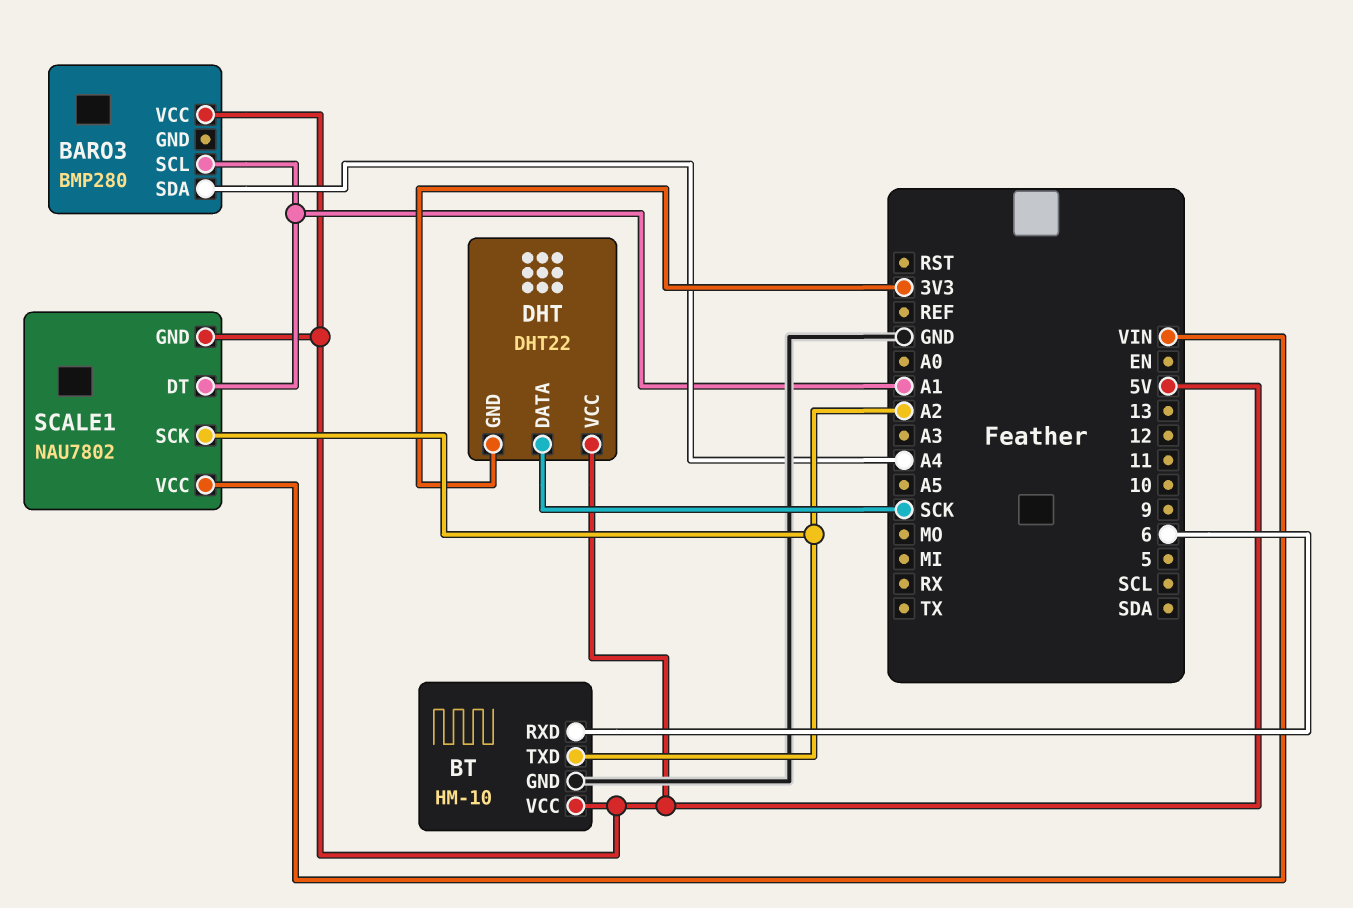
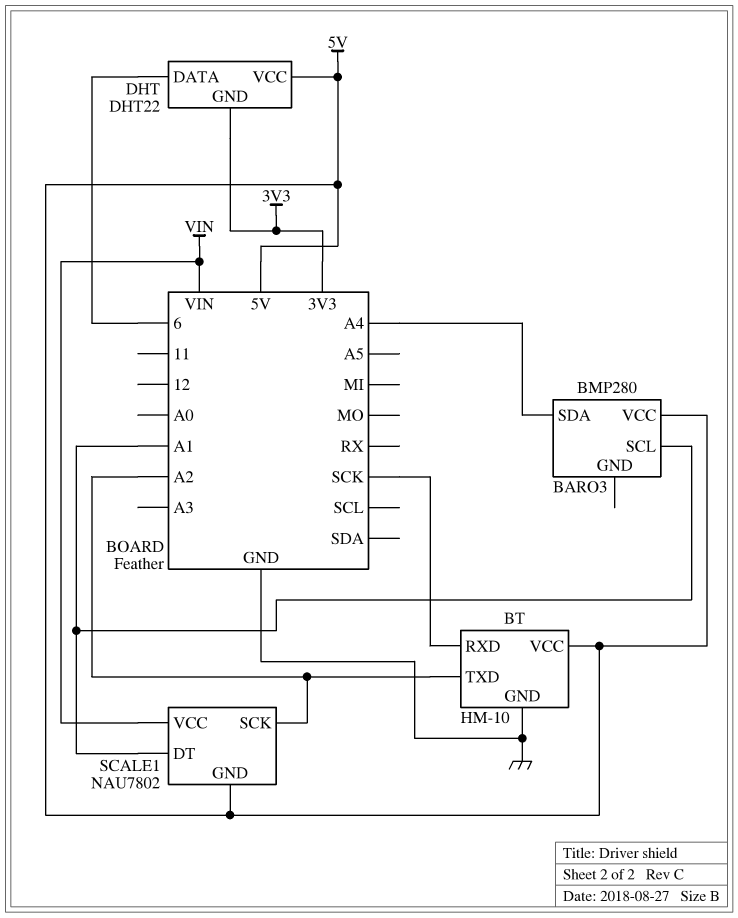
BT pin RXD: 6 -> SCK
DHT pin DATA: SCK -> 6

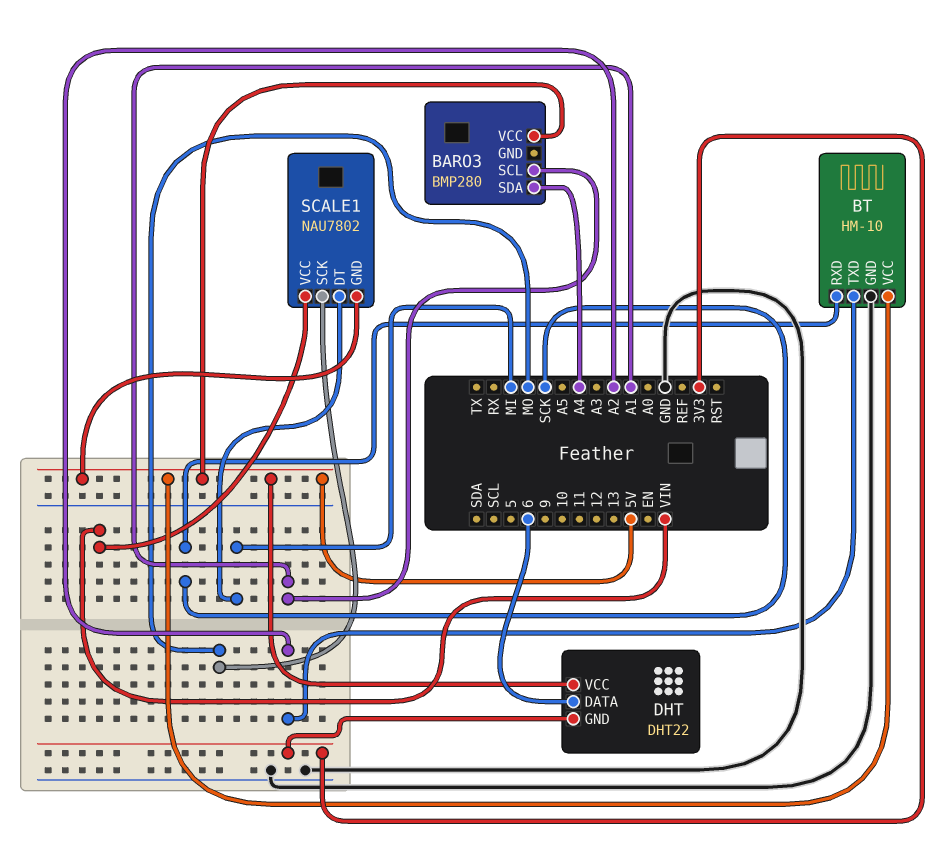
SCALE1 pin DT: A1 -> MI
SCALE1 pin SCK: A2 -> MO

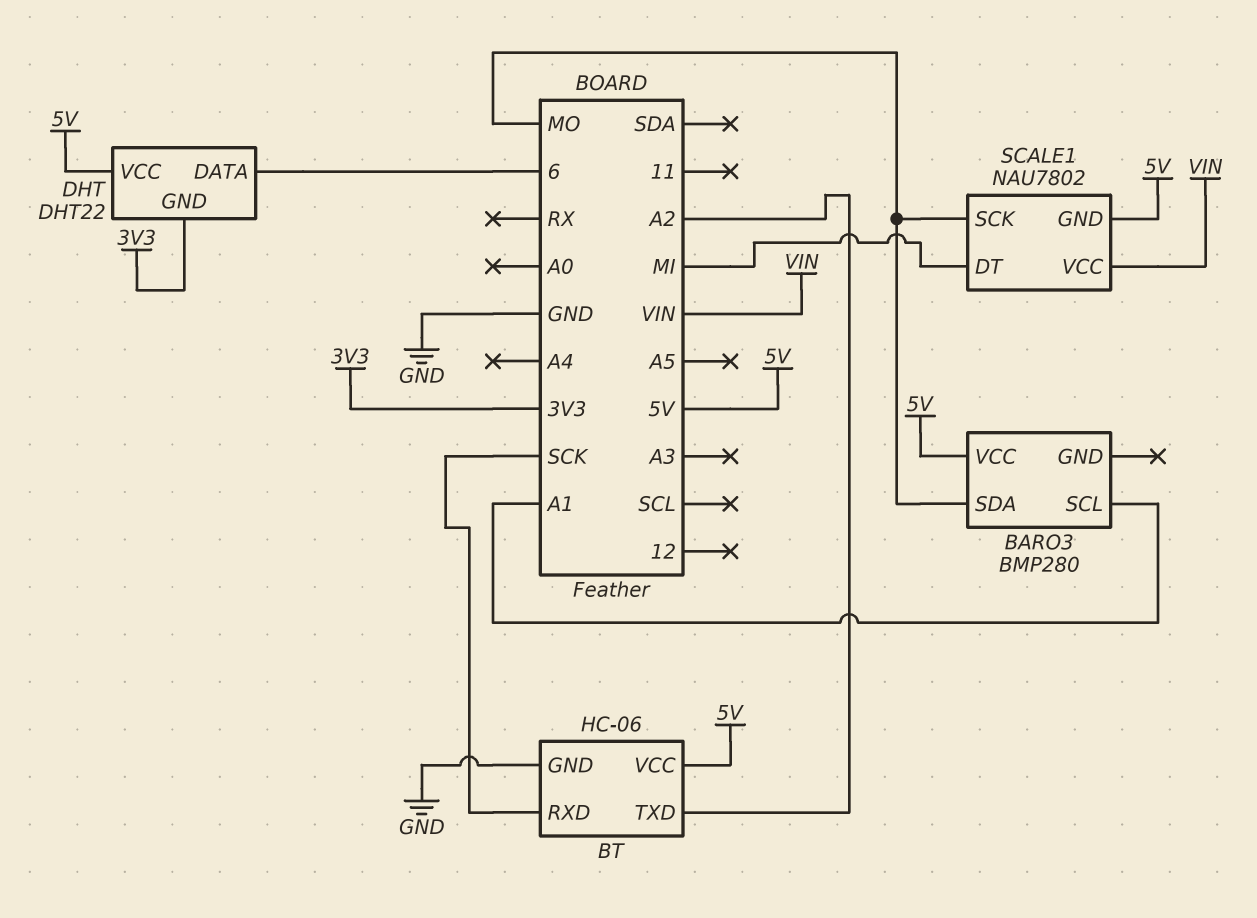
BARO3 pin SDA: A4 -> MO
BT: HM-10 -> HC-06

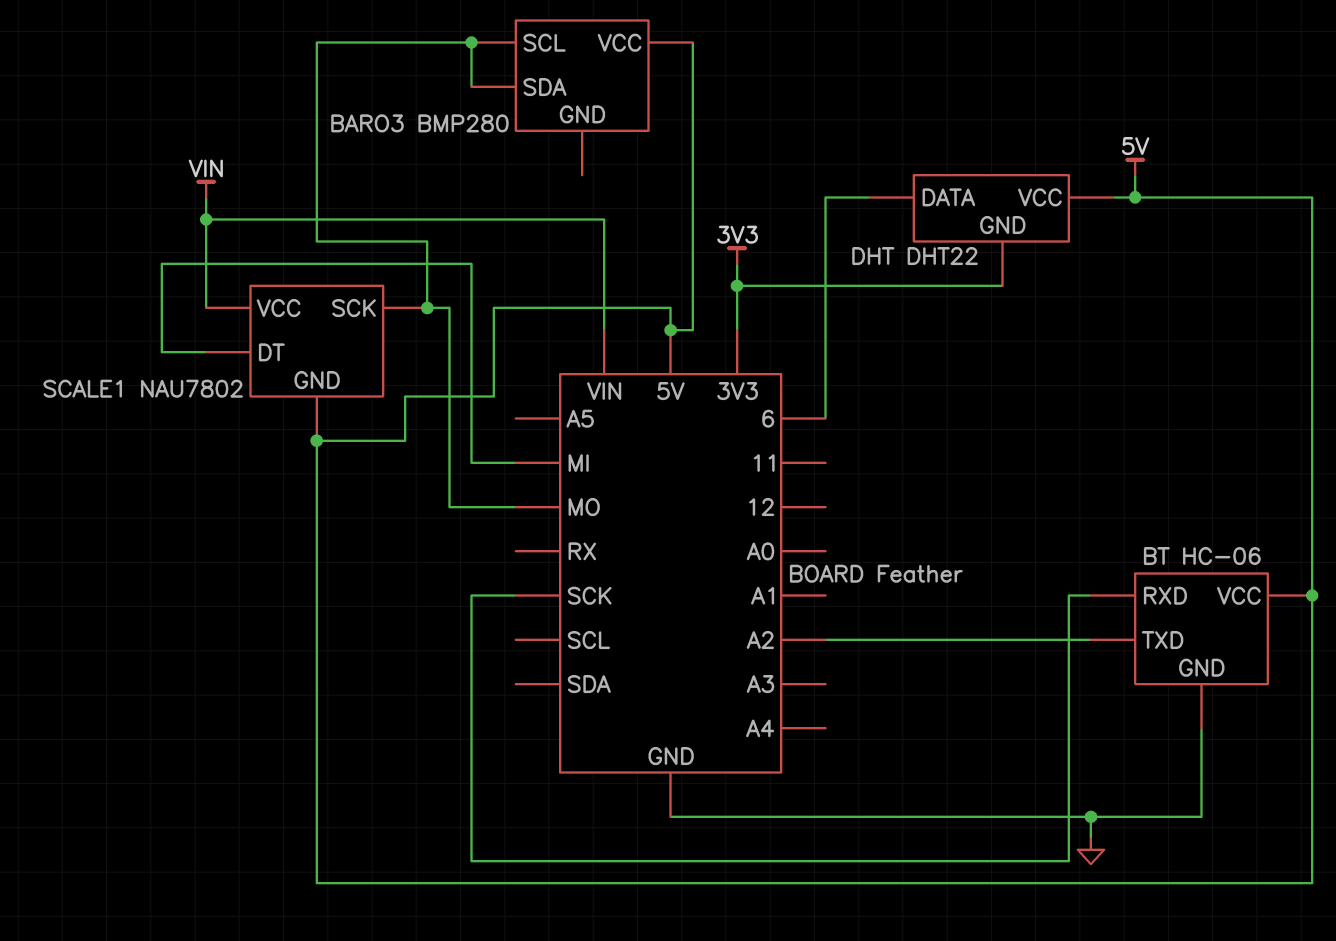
BARO3 pin SCL: A1 -> MO

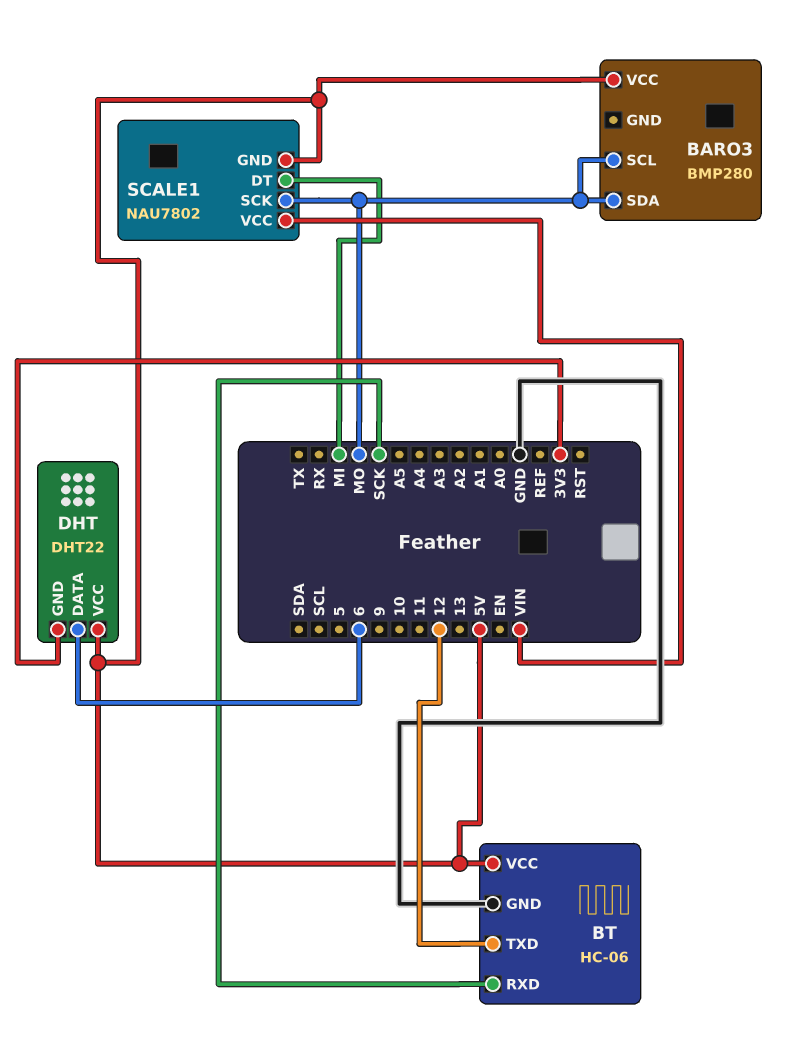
BT pin TXD: A2 -> 12

